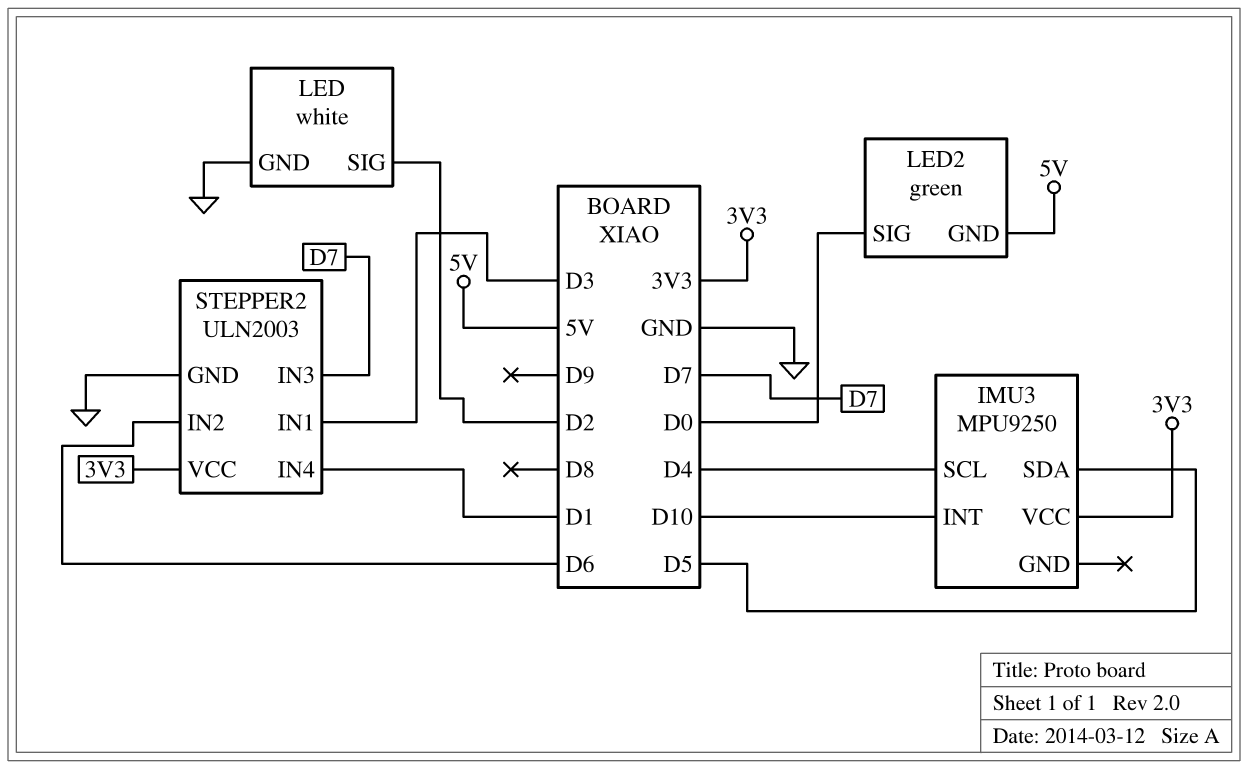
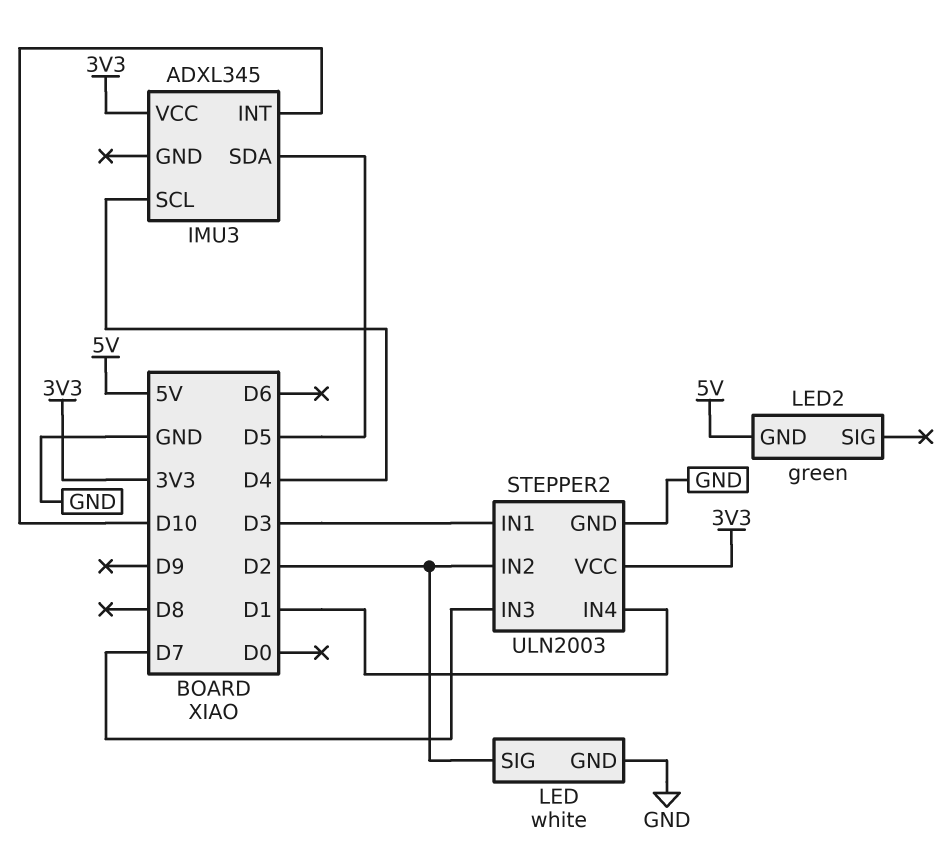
IMU3: MPU9250 -> ADXL345
LED2 pin SIG: D0 -> none
STEPPER2 pin IN2: D6 -> D2

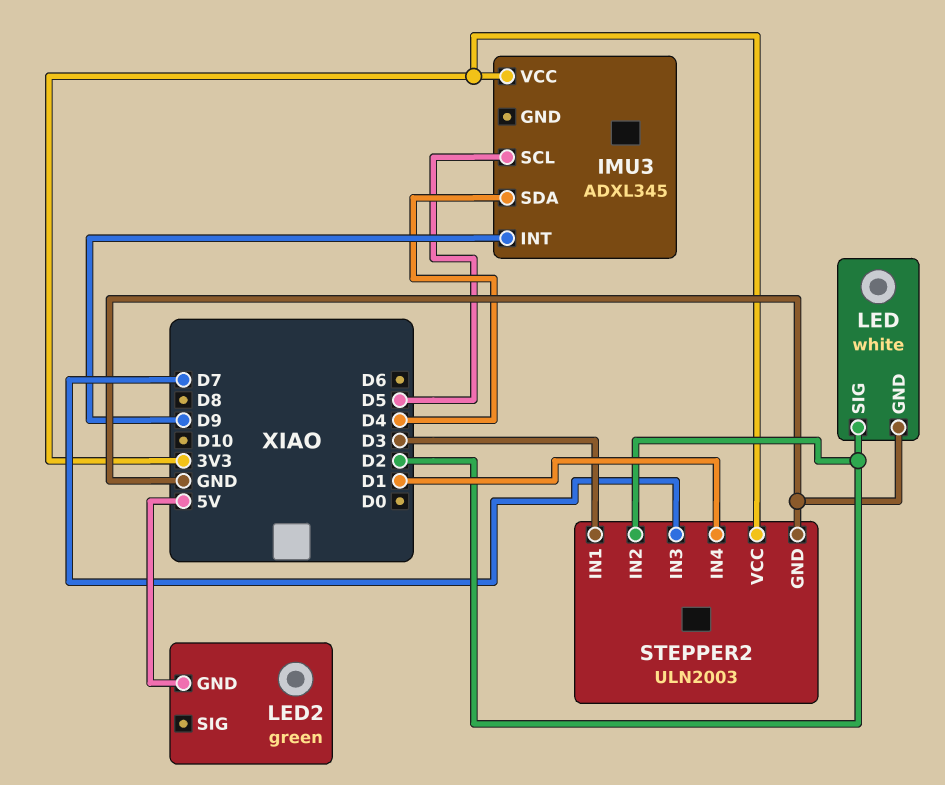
IMU3 pin INT: D10 -> D9
IMU3 pin SCL: D4 -> D5
IMU3 pin SDA: D5 -> D4

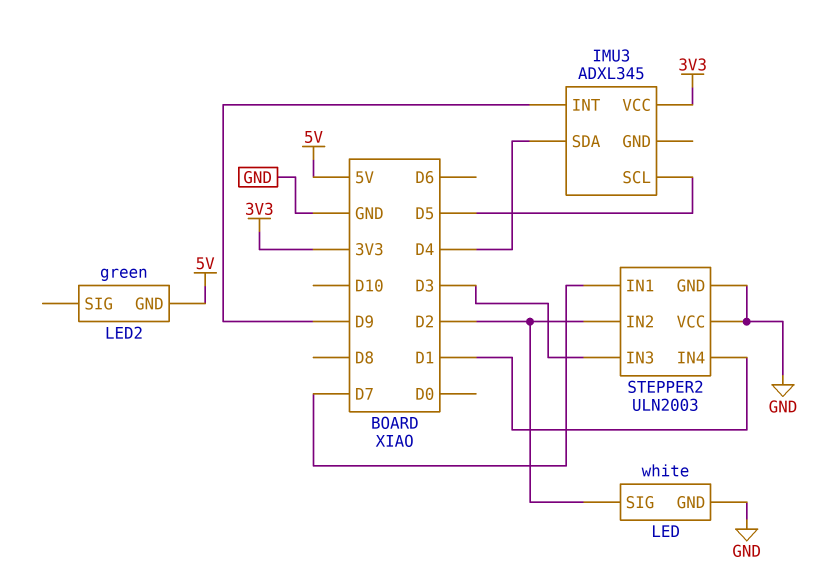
STEPPER2 pin IN1: D3 -> D7
STEPPER2 pin IN3: D7 -> D3
STEPPER2 pin VCC: 3V3 -> GND

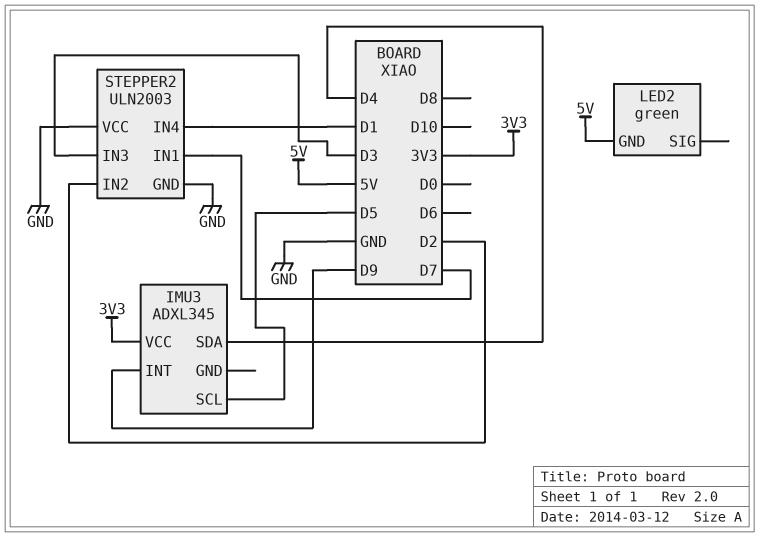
LED: white -> none
LED pin GND: GND -> none
LED pin SIG: D2 -> none

